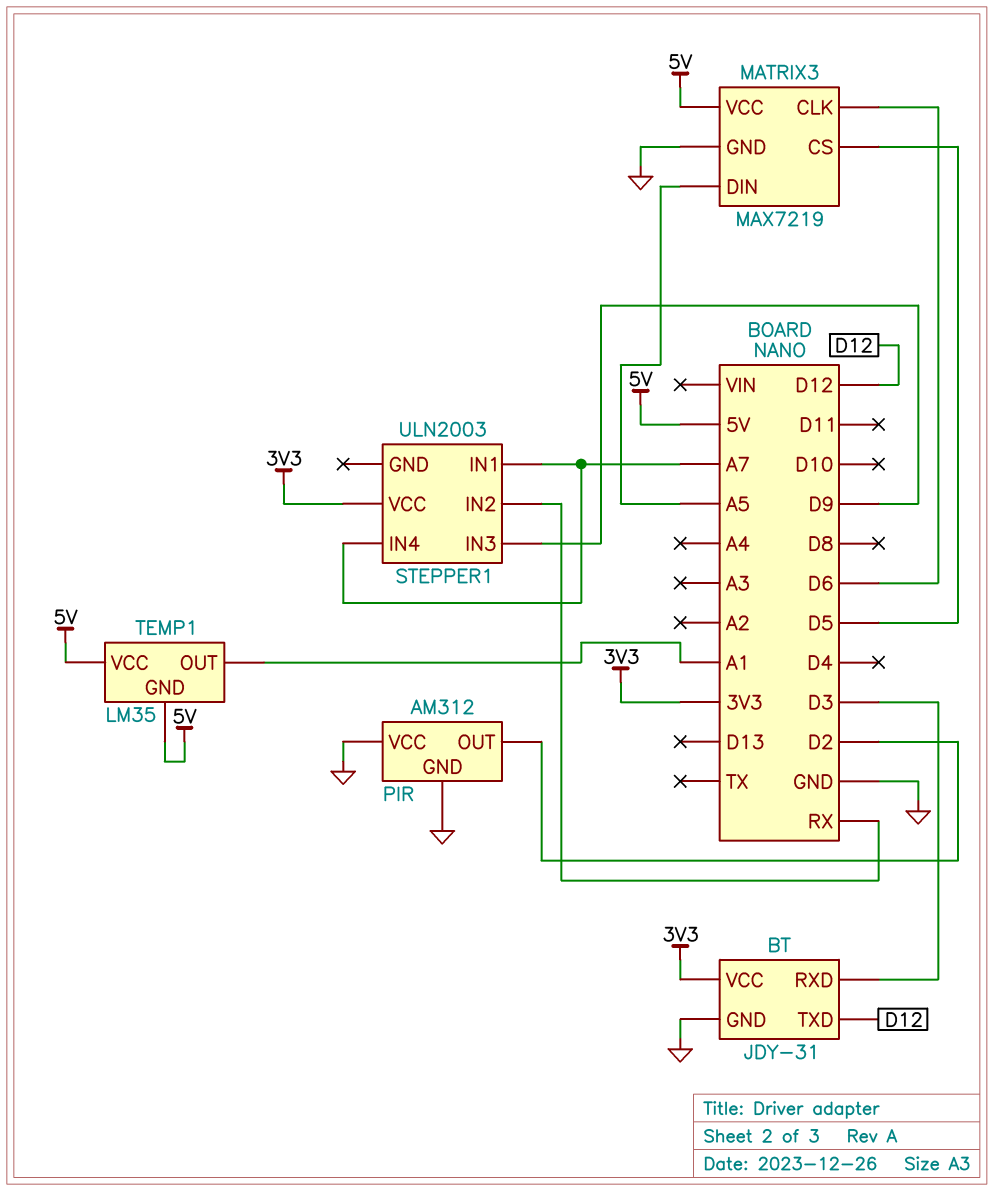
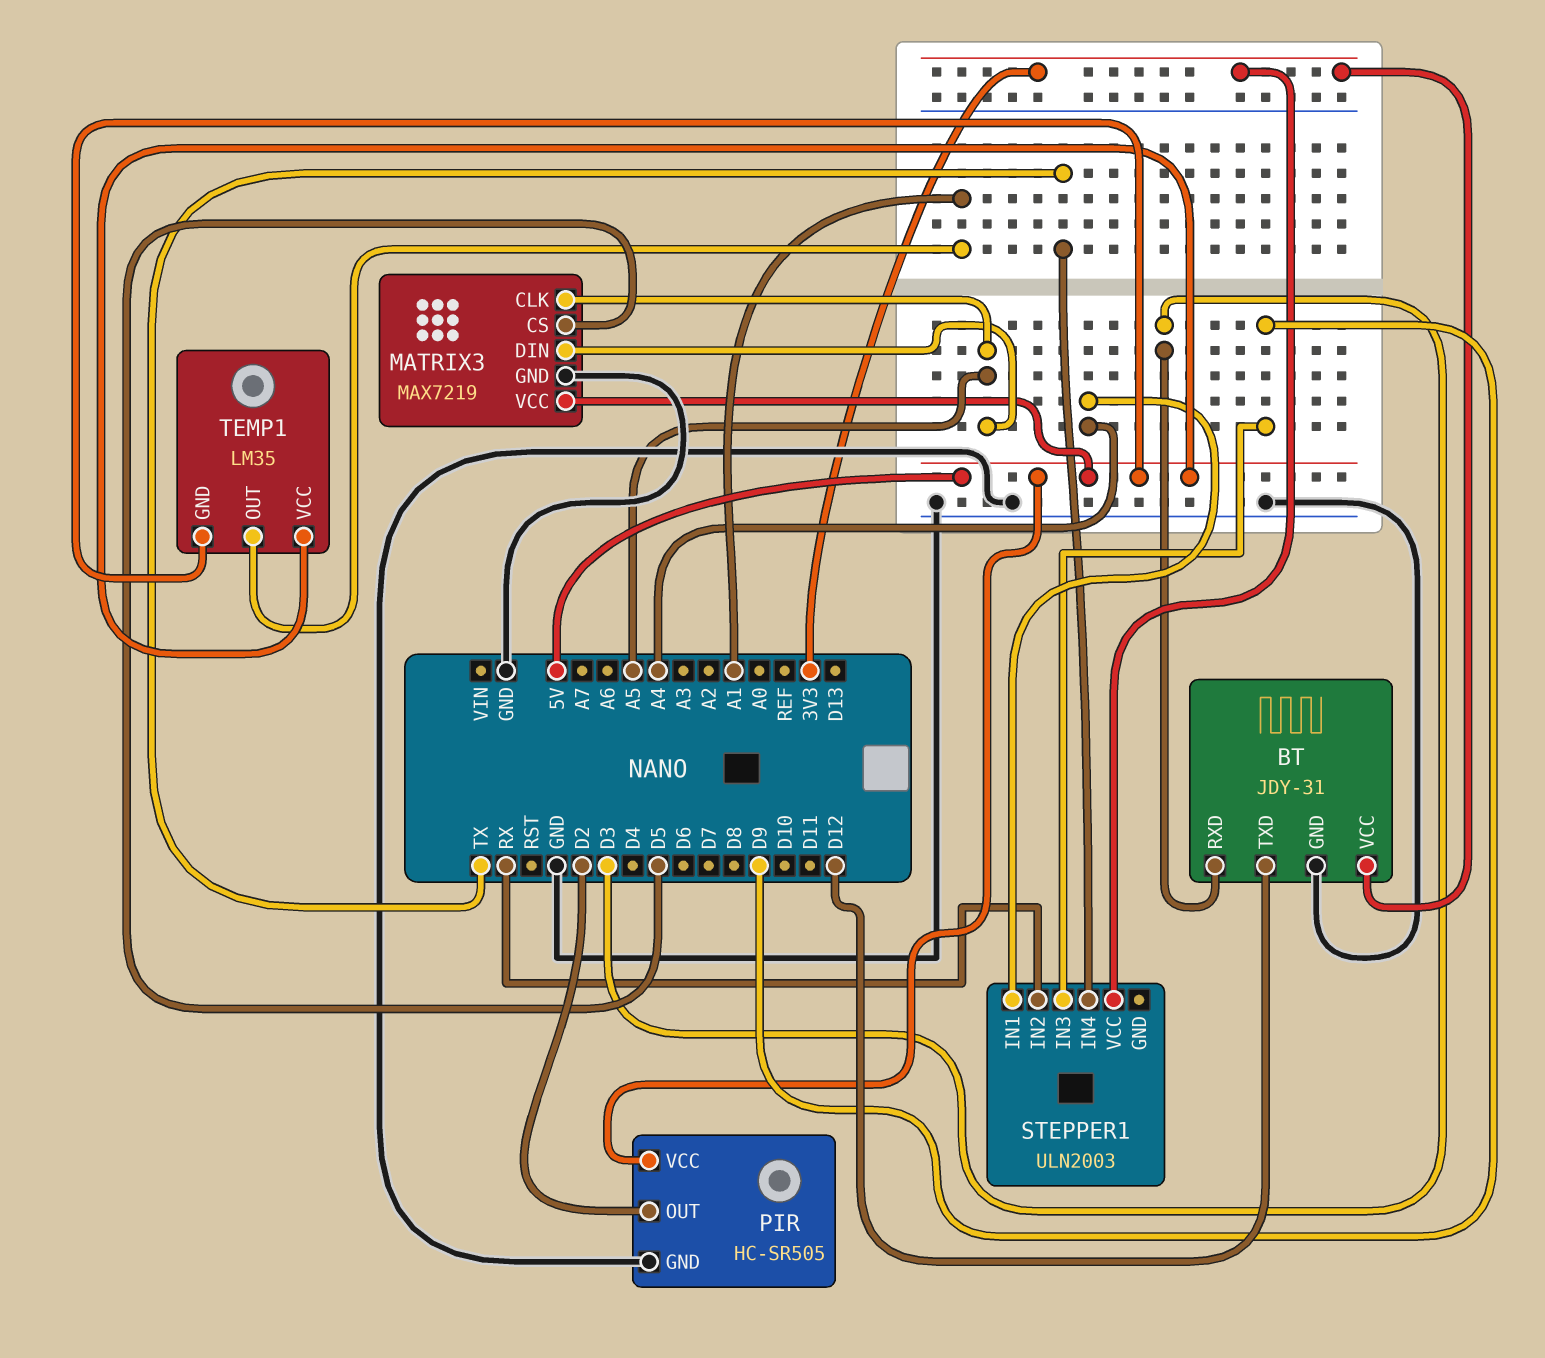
MATRIX3 pin CLK: D6 -> A5
PIR: AM312 -> HC-SR505
PIR pin VCC: GND -> 5V
STEPPER1 pin IN1: A7 -> A4
STEPPER1 pin IN4: A7 -> TX

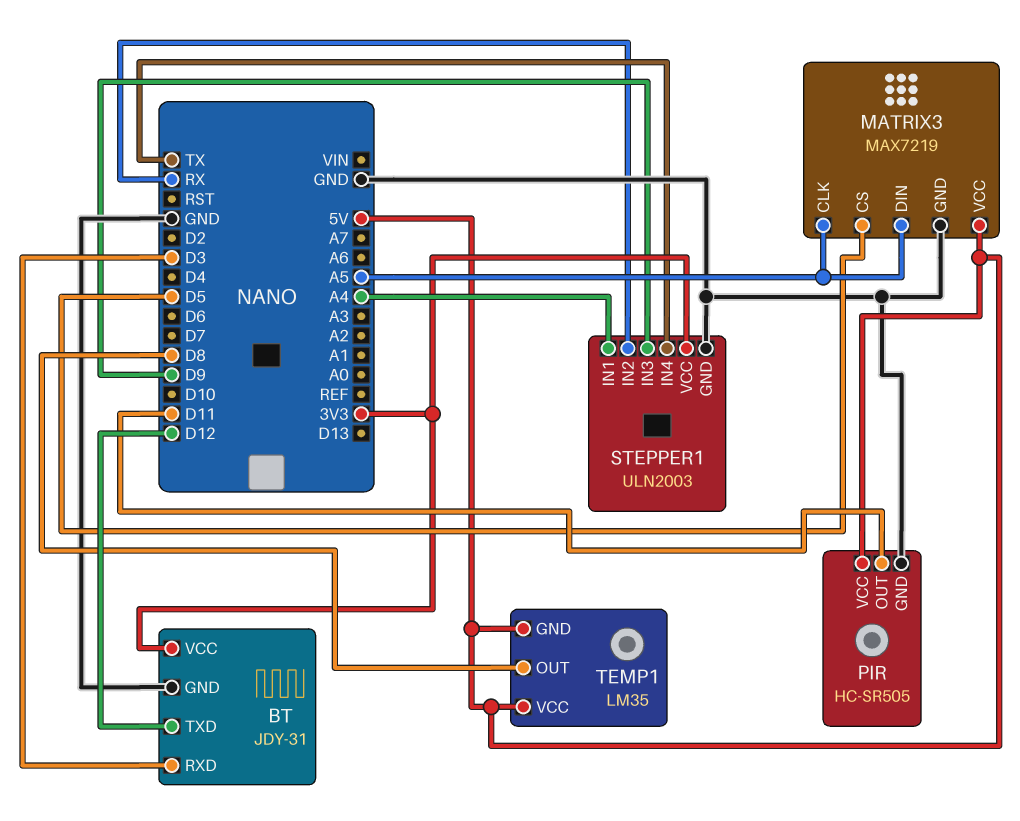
PIR pin OUT: D2 -> D11
STEPPER1 pin GND: none -> GND
TEMP1 pin OUT: A1 -> D8

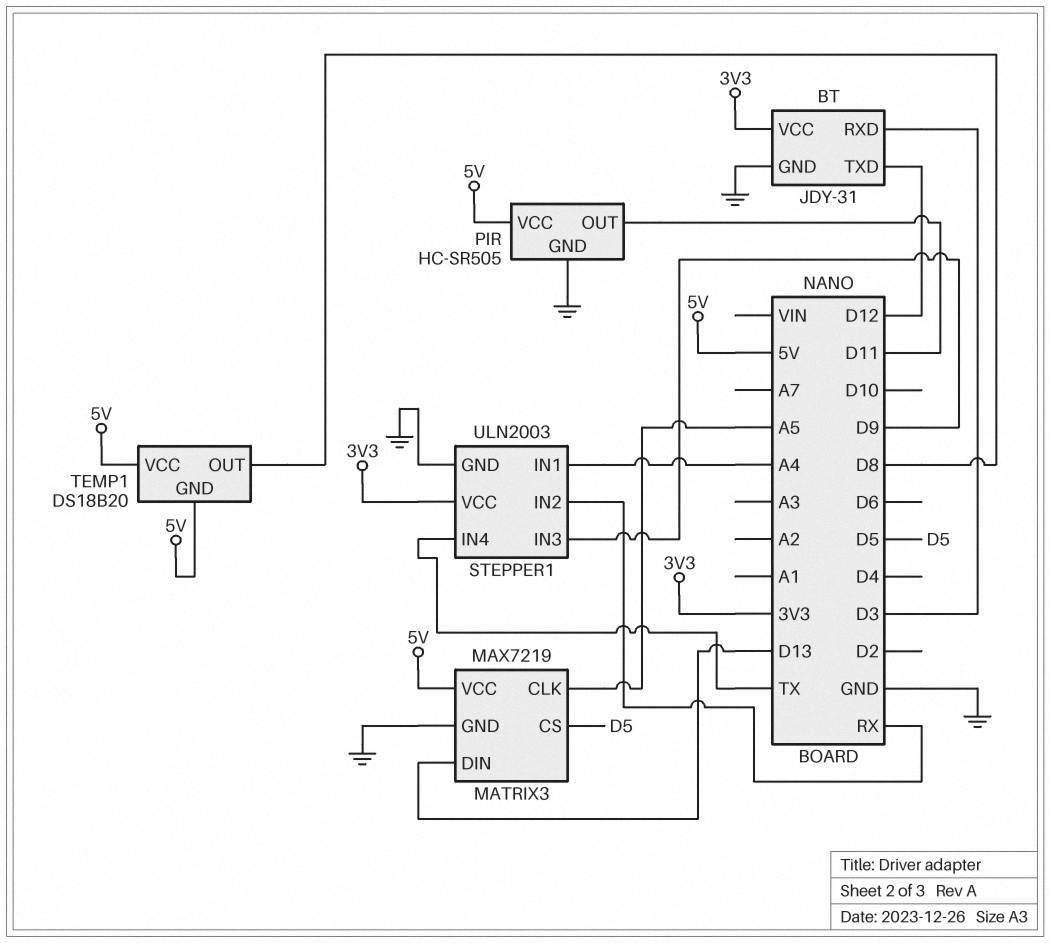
MATRIX3 pin DIN: A5 -> D13
TEMP1: LM35 -> DS18B20

